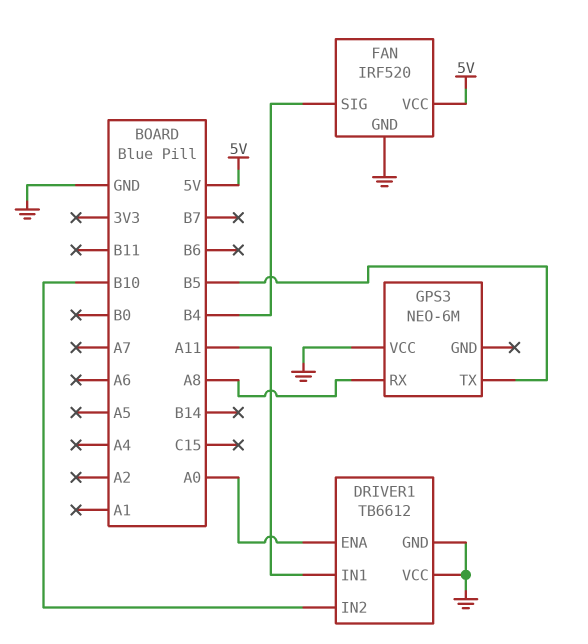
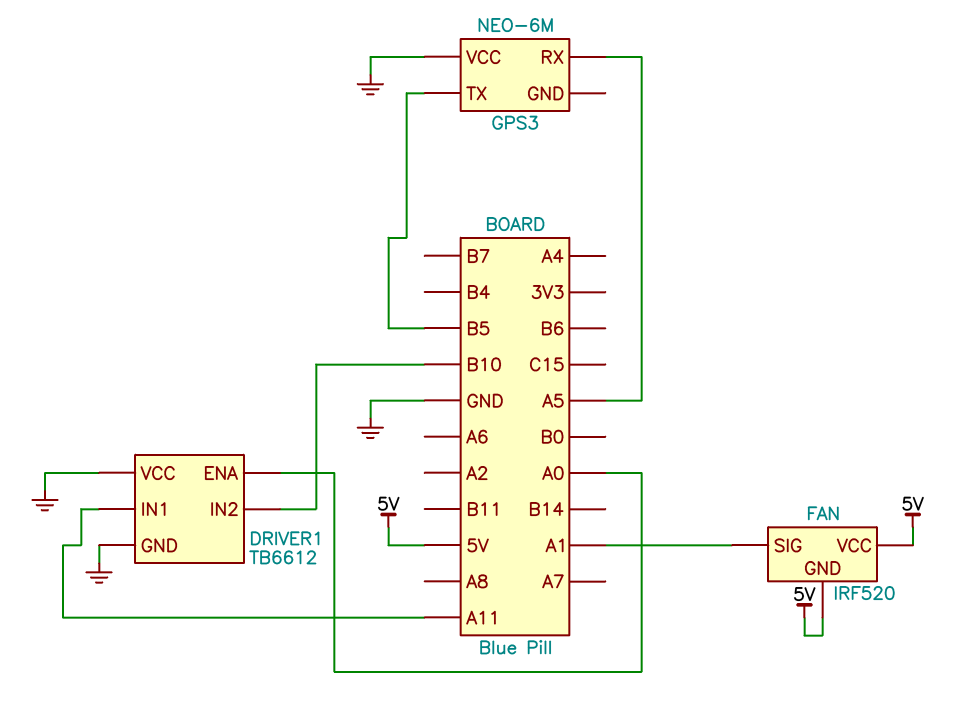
FAN pin GND: GND -> 5V
FAN pin SIG: B4 -> A1
GPS3 pin RX: A8 -> A5

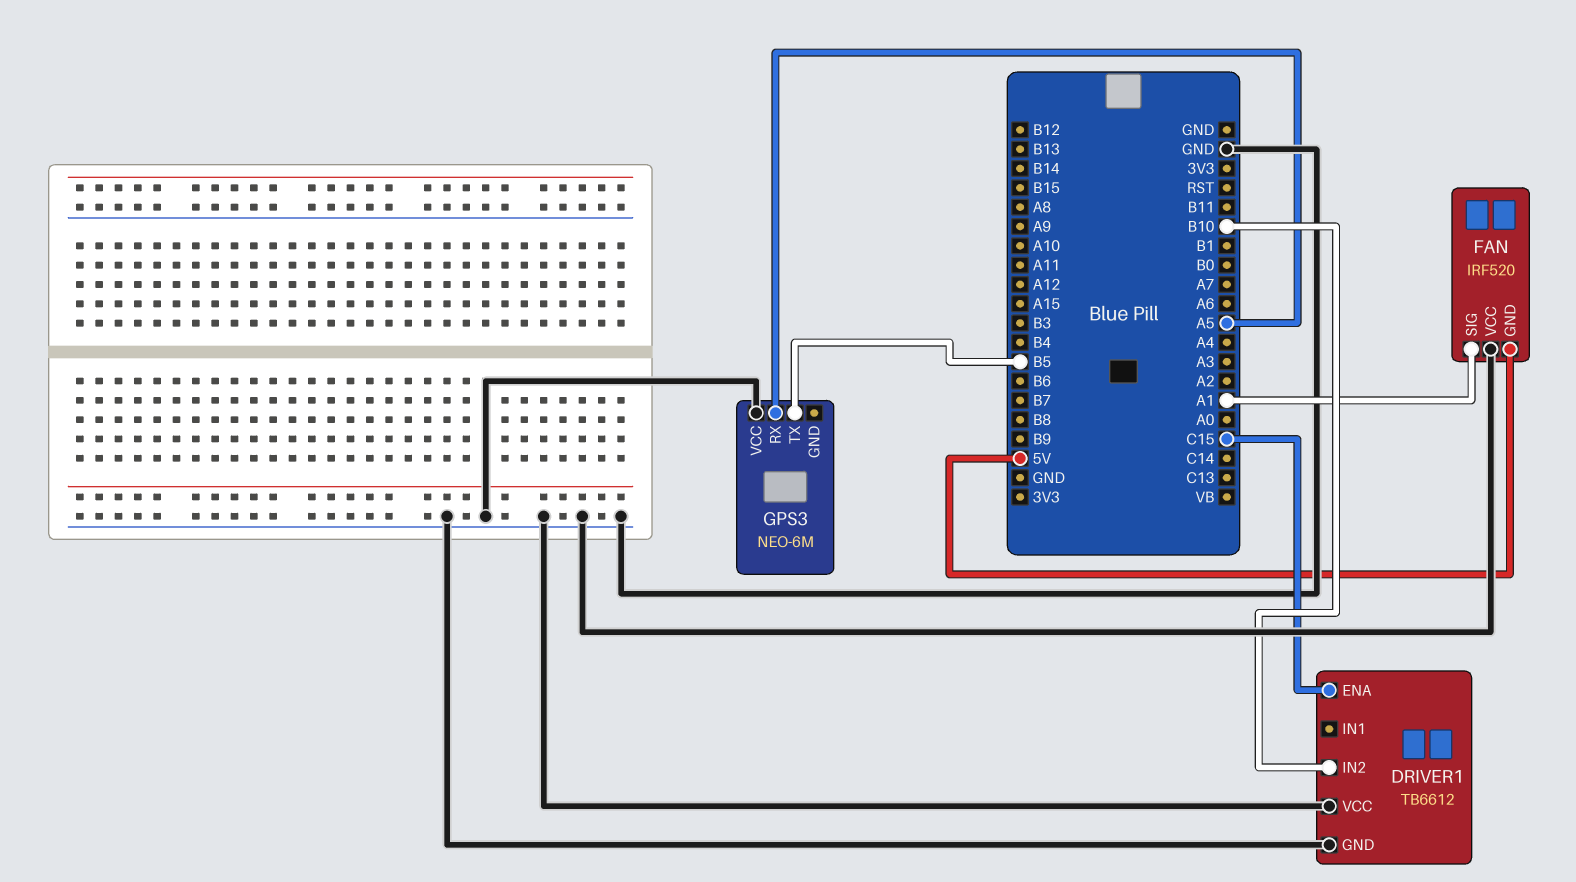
DRIVER1 pin ENA: A0 -> C15
DRIVER1 pin IN1: A11 -> none
FAN pin VCC: 5V -> GND

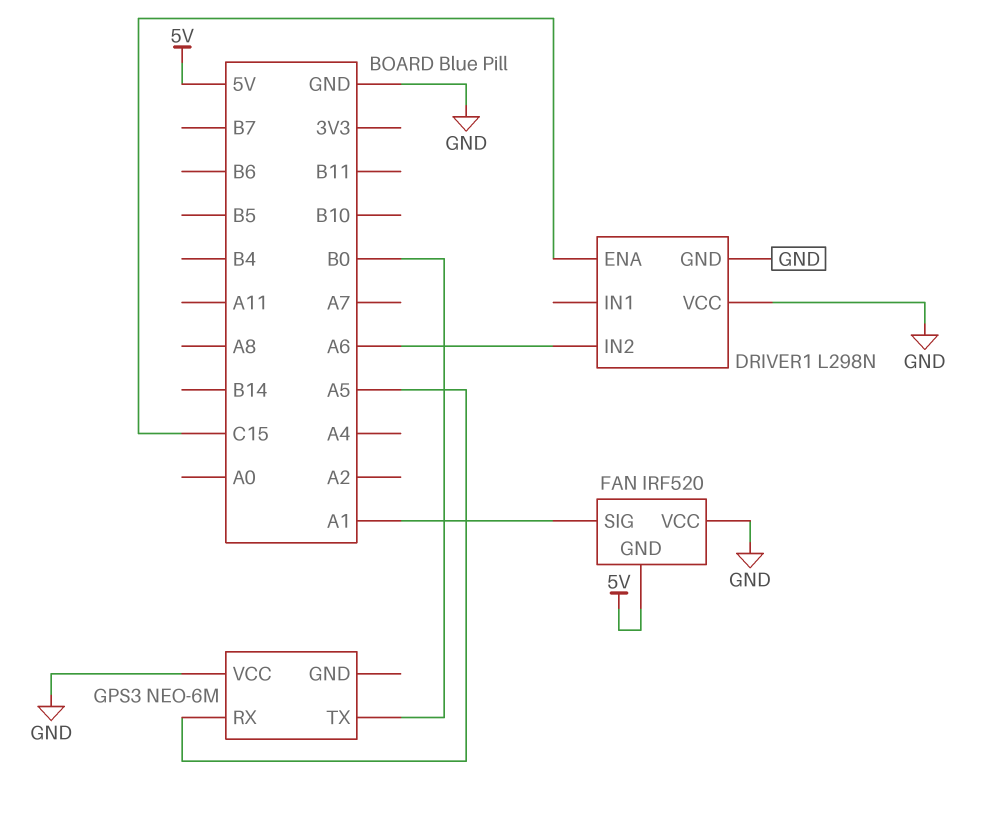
DRIVER1: TB6612 -> L298N
DRIVER1 pin IN2: B10 -> A6
GPS3 pin TX: B5 -> B0

